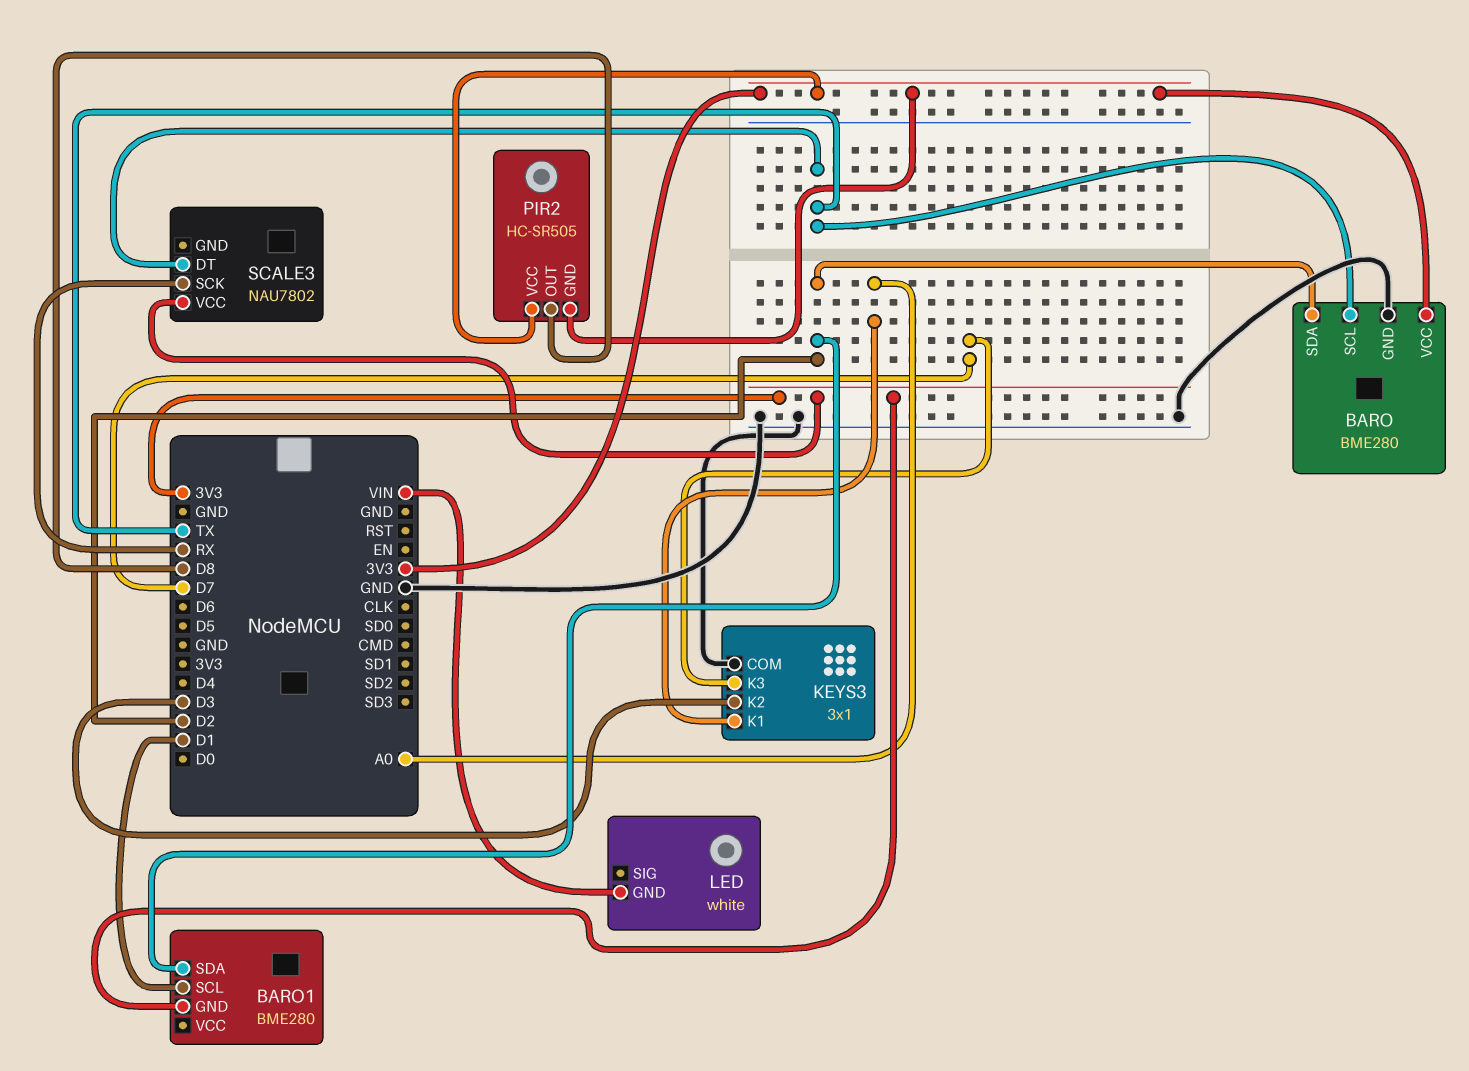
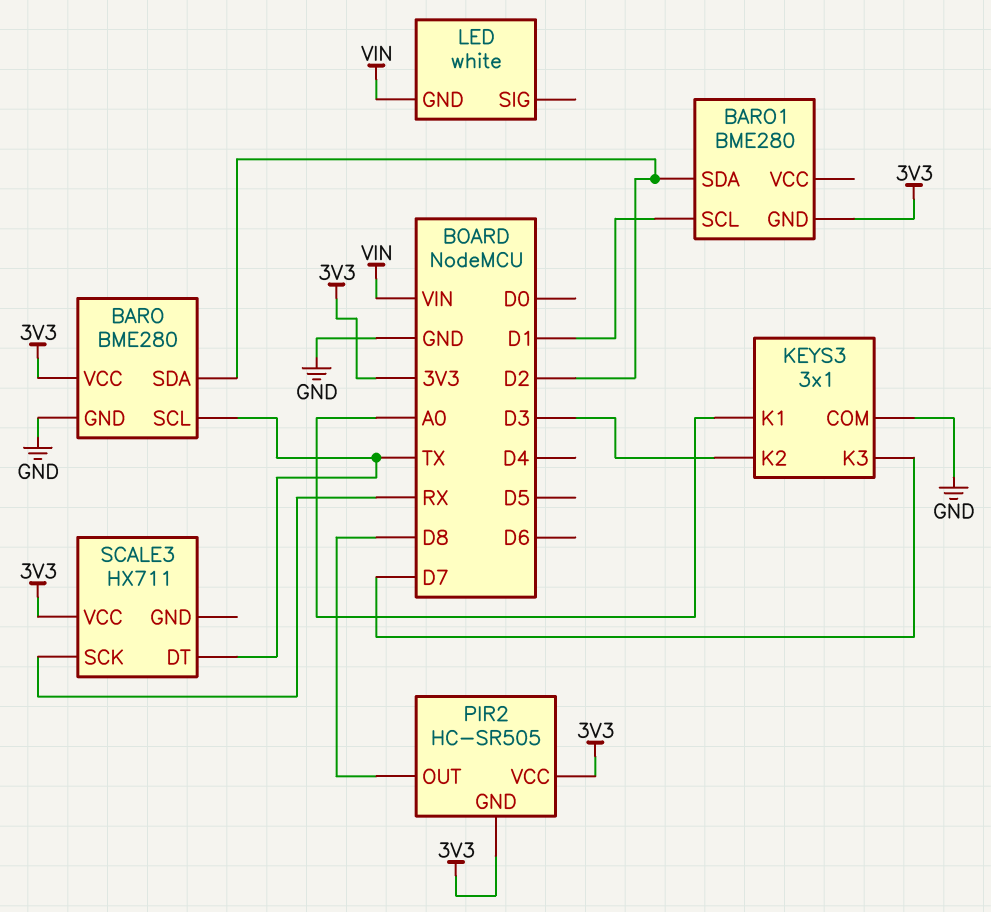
SCALE3: NAU7802 -> HX711

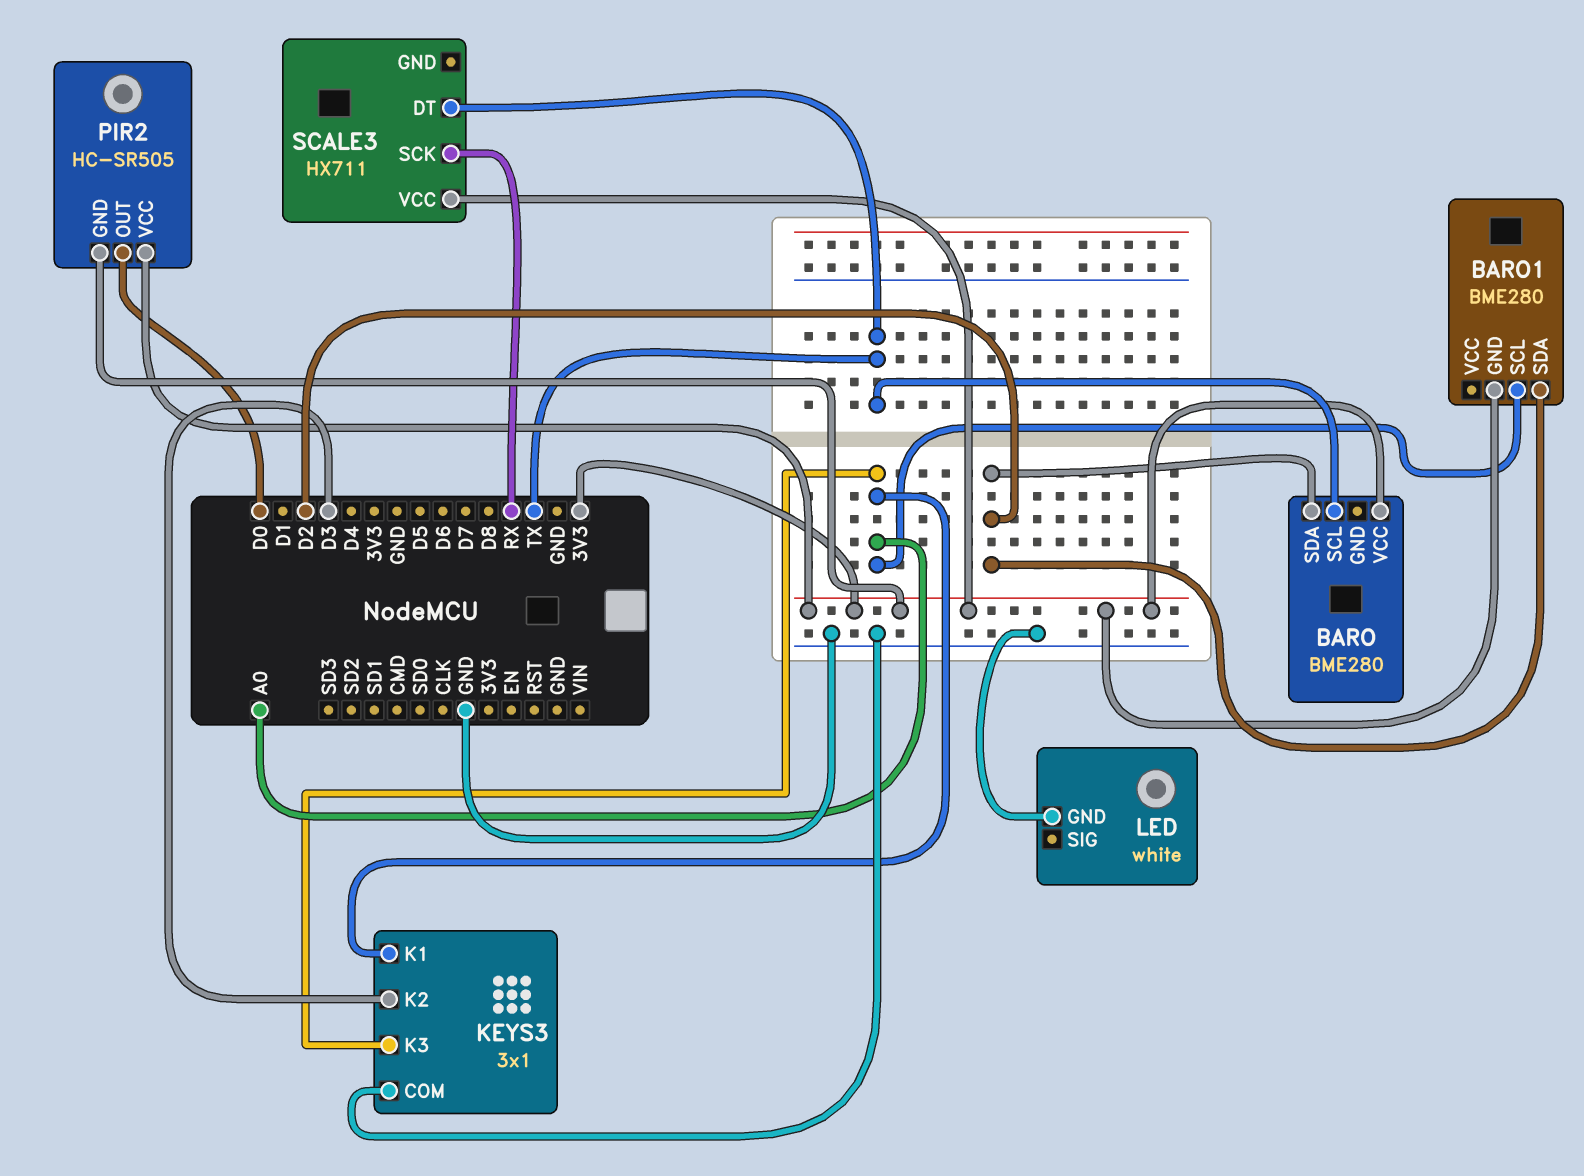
BARO pin GND: GND -> none
BARO1 pin SCL: D1 -> A0
KEYS3 pin K3: D7 -> A0
LED pin GND: VIN -> GND
PIR2 pin OUT: D8 -> D0

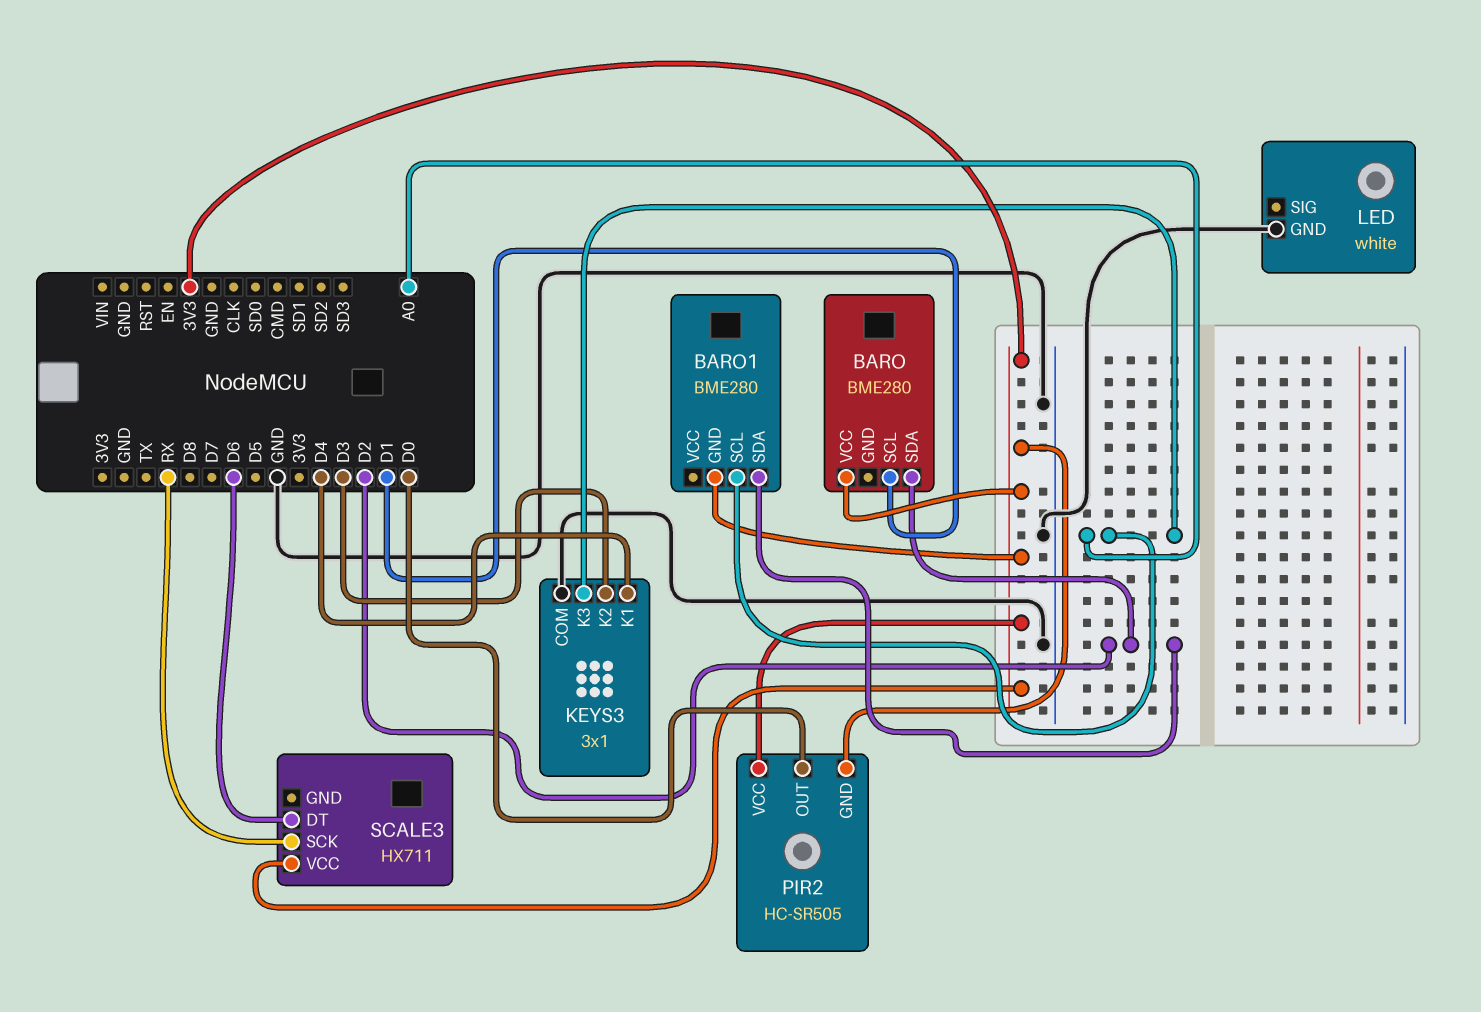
BARO pin SCL: TX -> D1
KEYS3 pin K1: A0 -> D4
SCALE3 pin DT: TX -> D6

